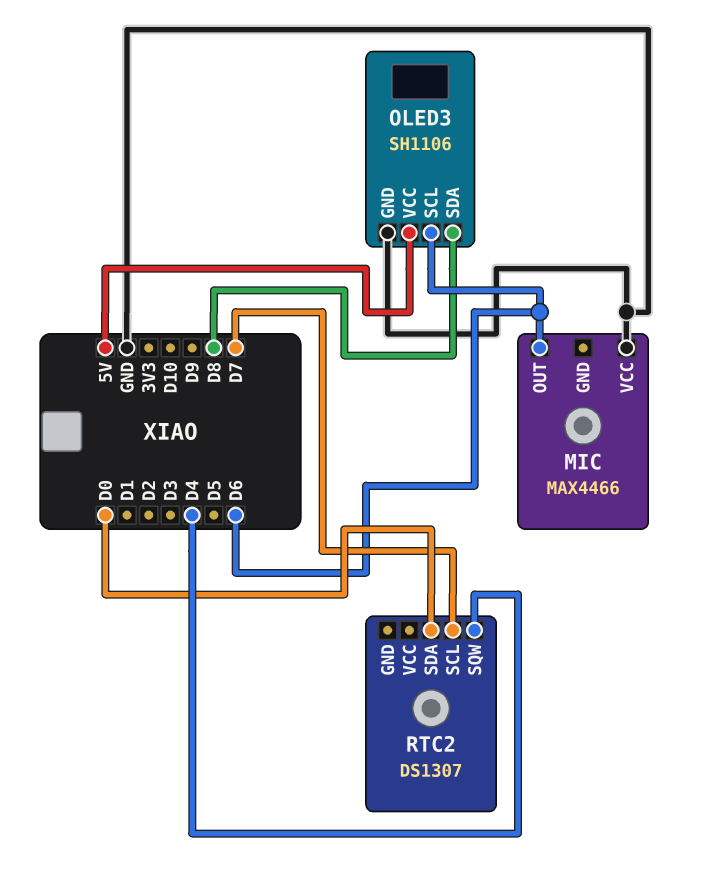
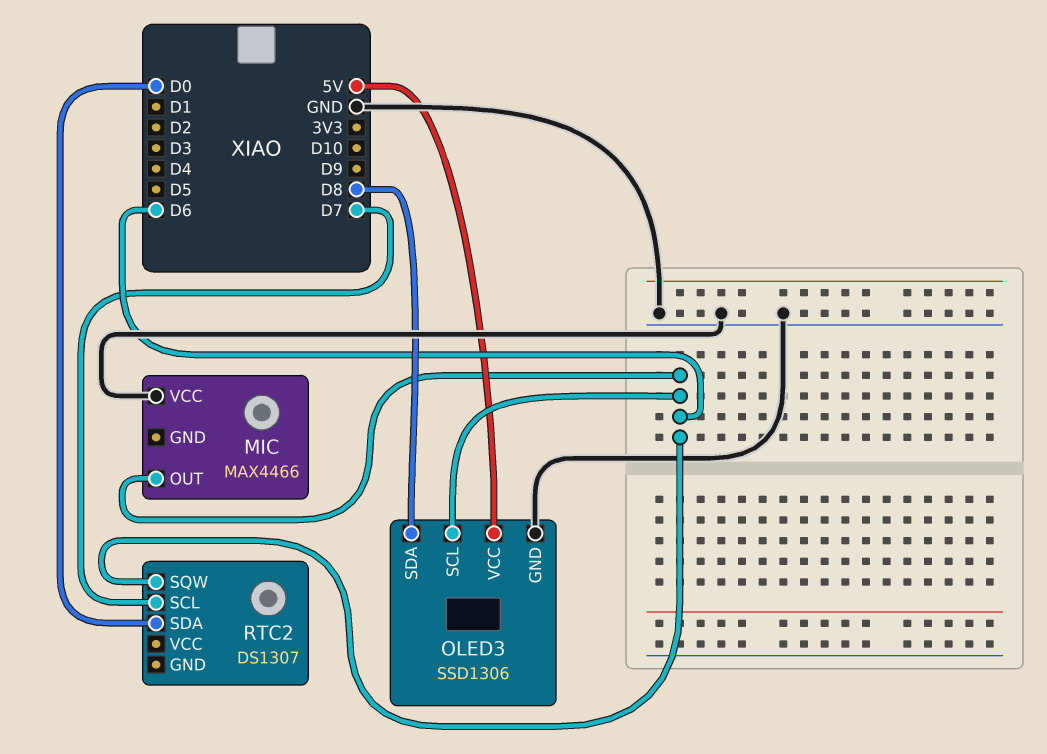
OLED3: SH1106 -> SSD1306
RTC2 pin SQW: D4 -> D6

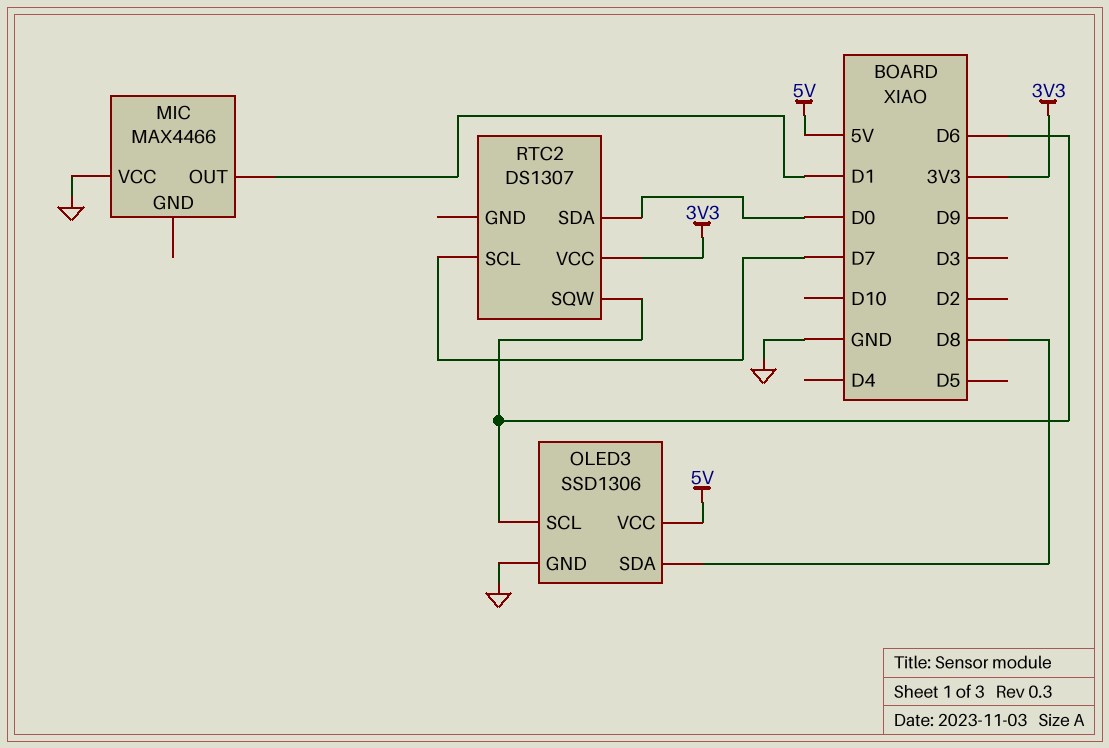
MIC pin OUT: D6 -> D1
RTC2 pin VCC: none -> 3V3

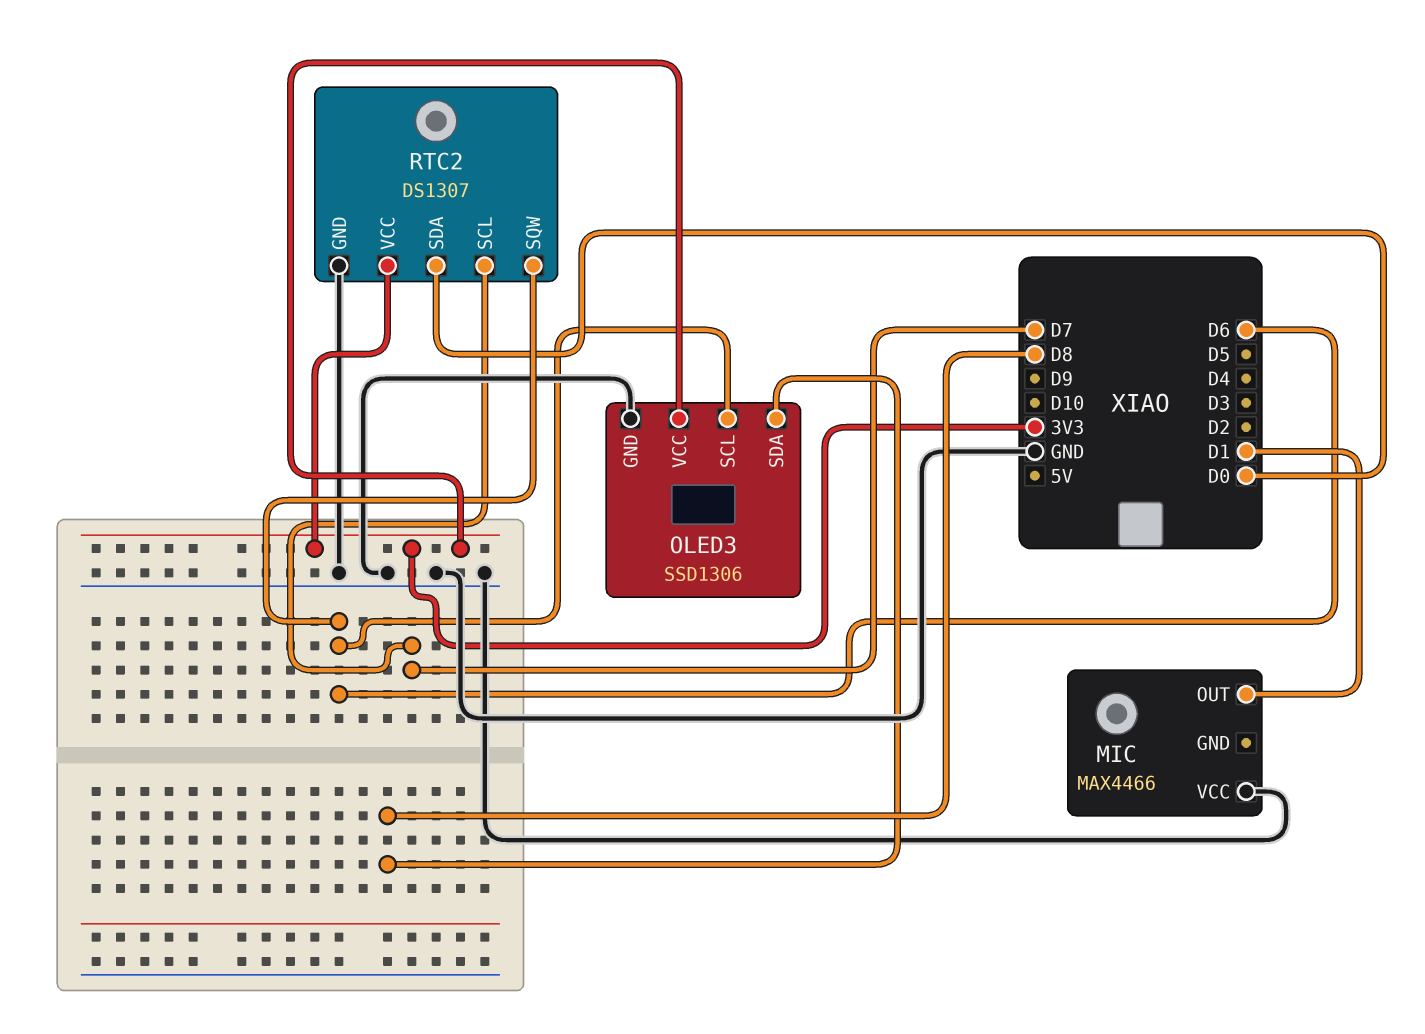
OLED3 pin VCC: 5V -> 3V3
RTC2 pin GND: none -> GND

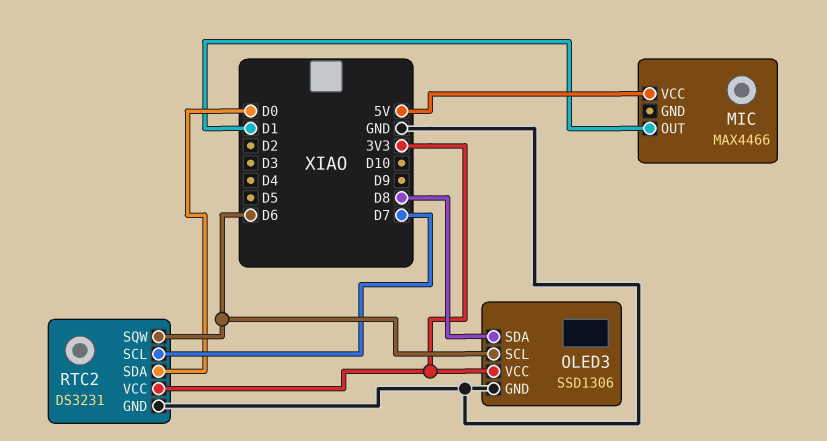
MIC pin VCC: GND -> 5V
RTC2: DS1307 -> DS3231

